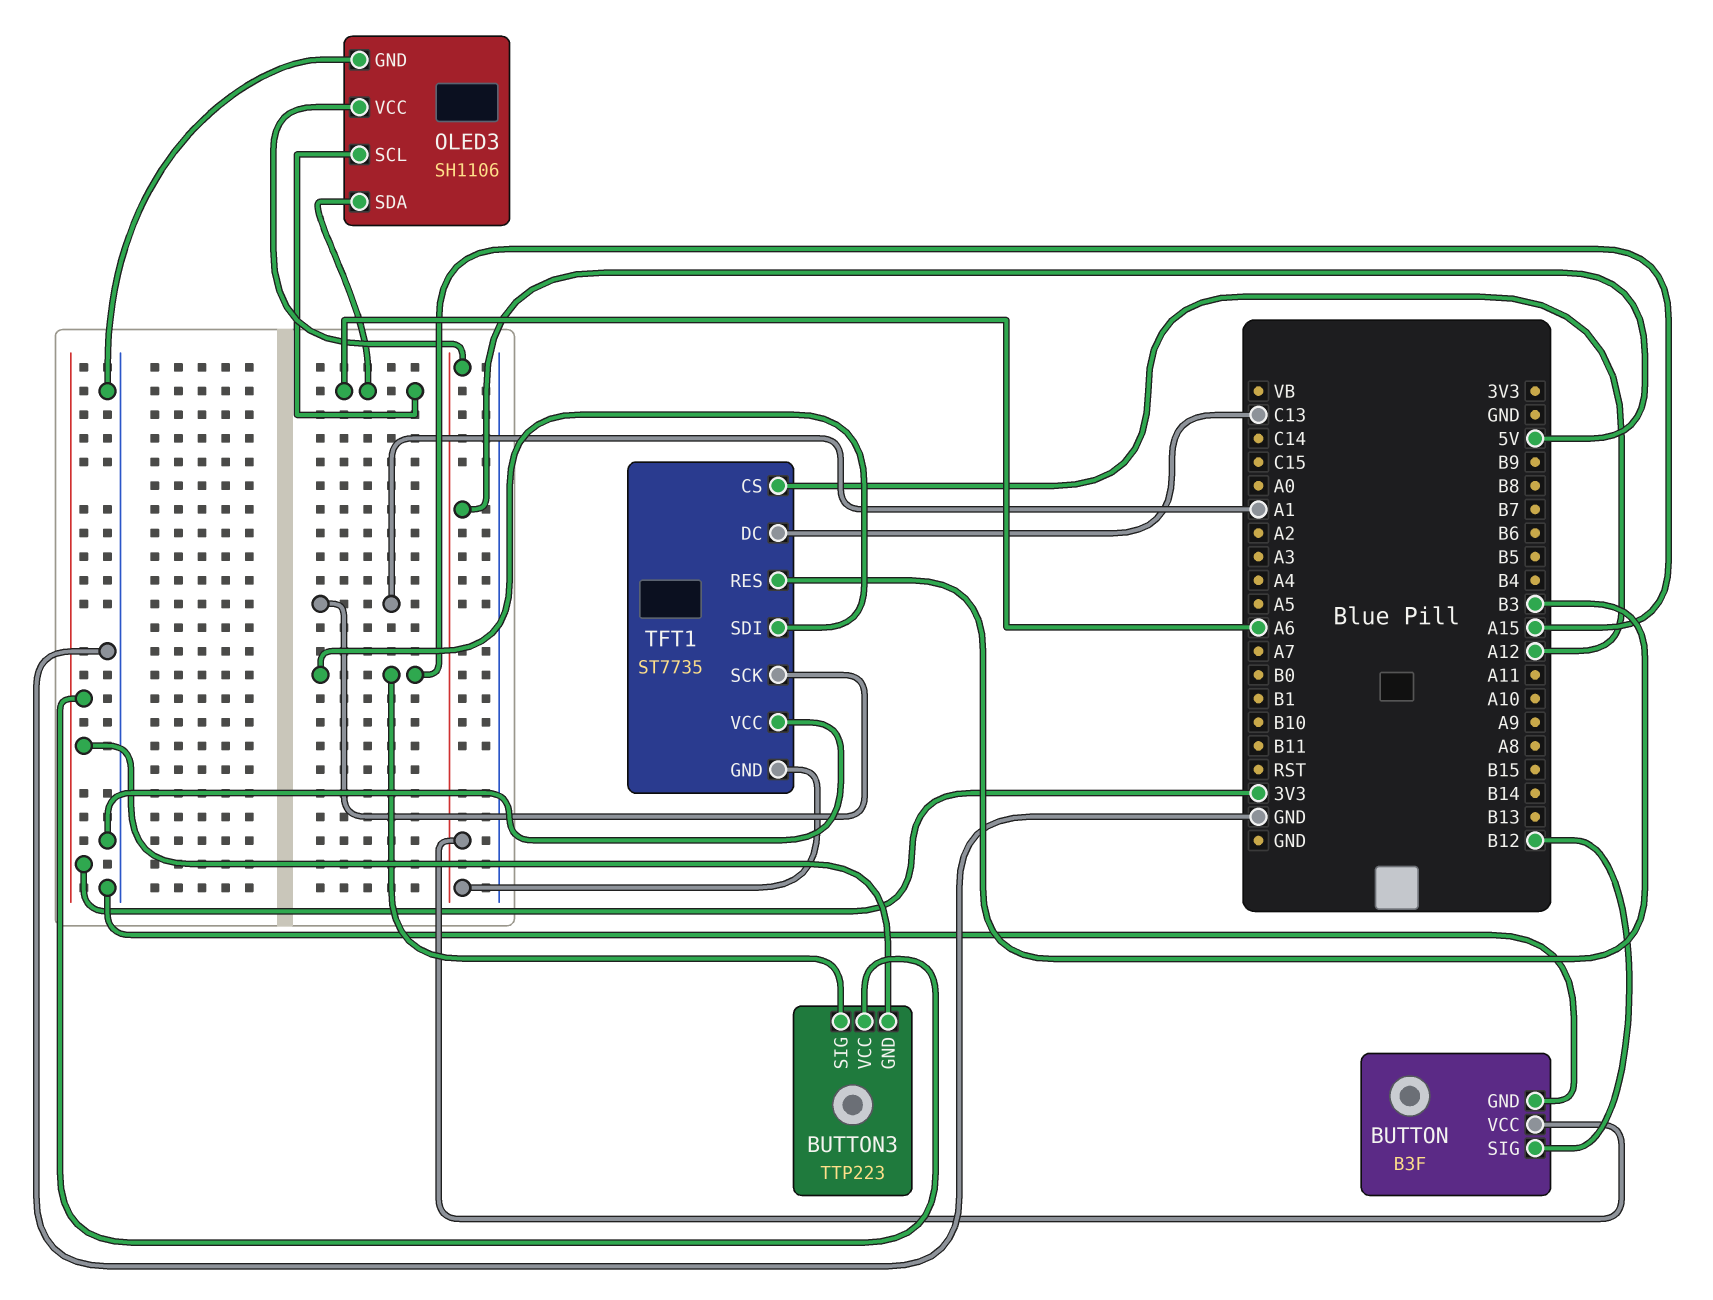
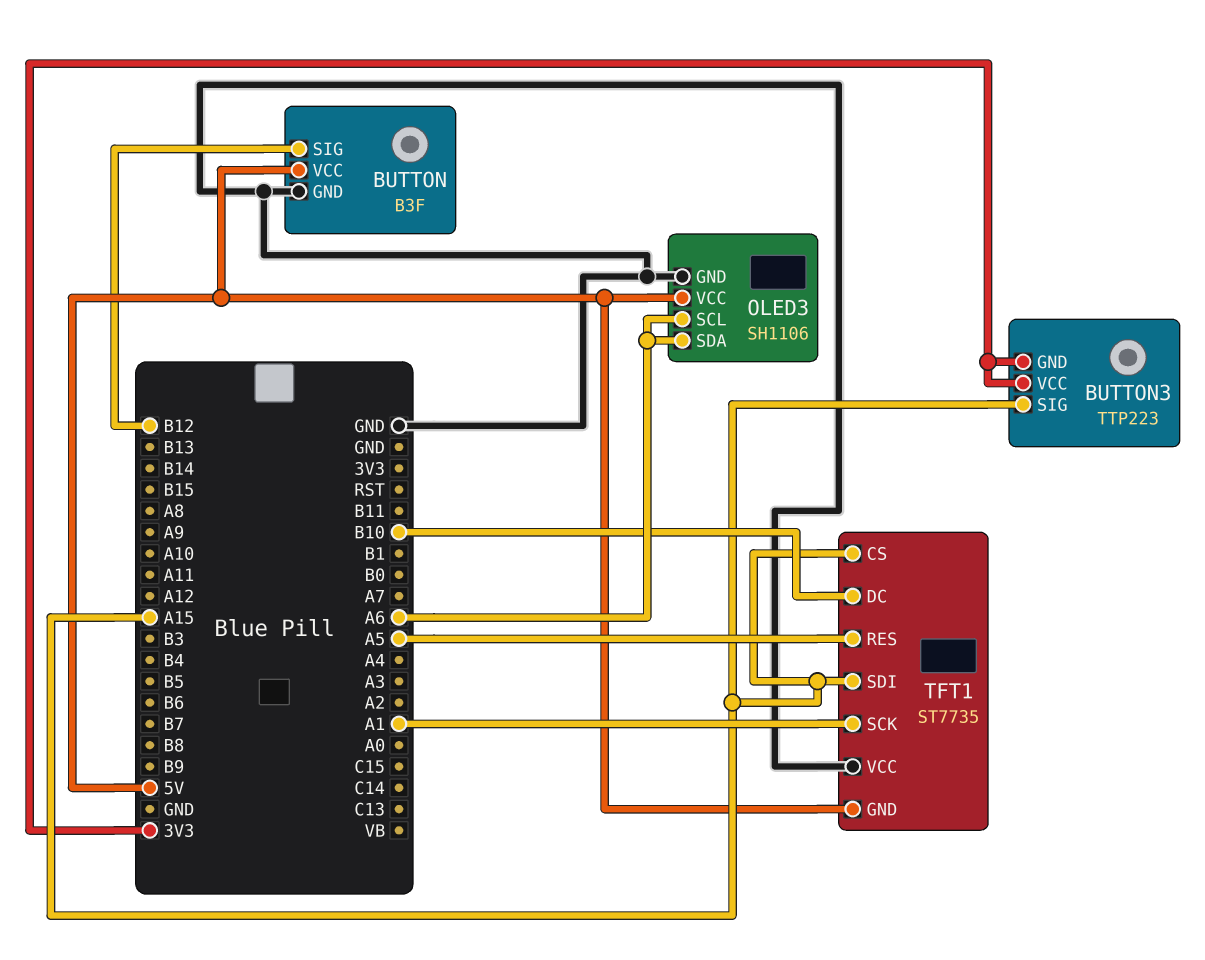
TFT1 pin CS: A12 -> A15
TFT1 pin DC: C13 -> B10
TFT1 pin RES: B3 -> A5

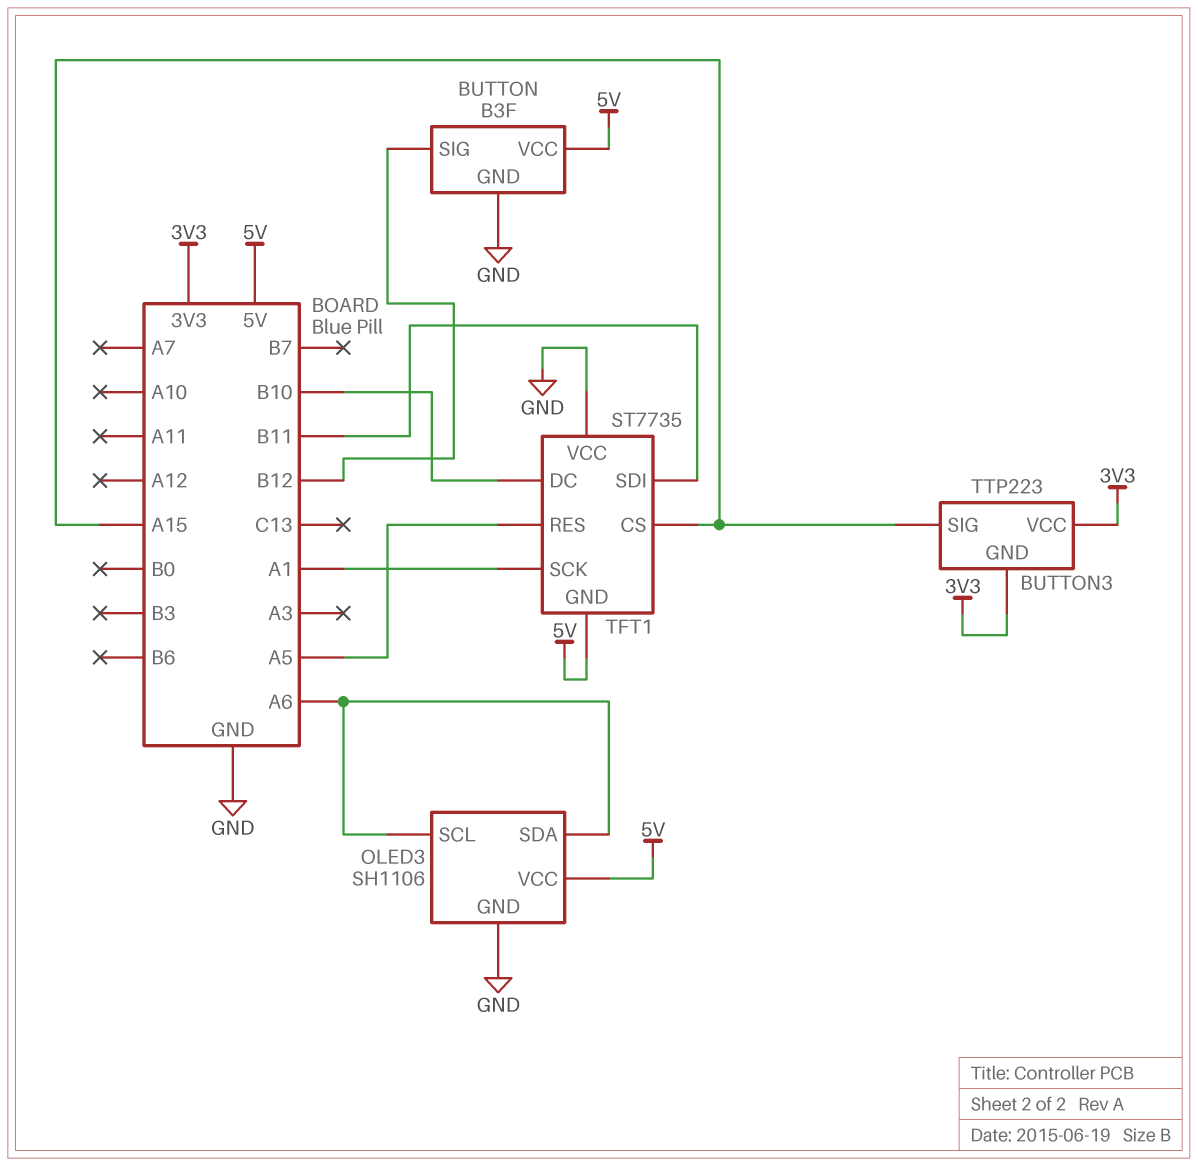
TFT1 pin SDI: A15 -> B11

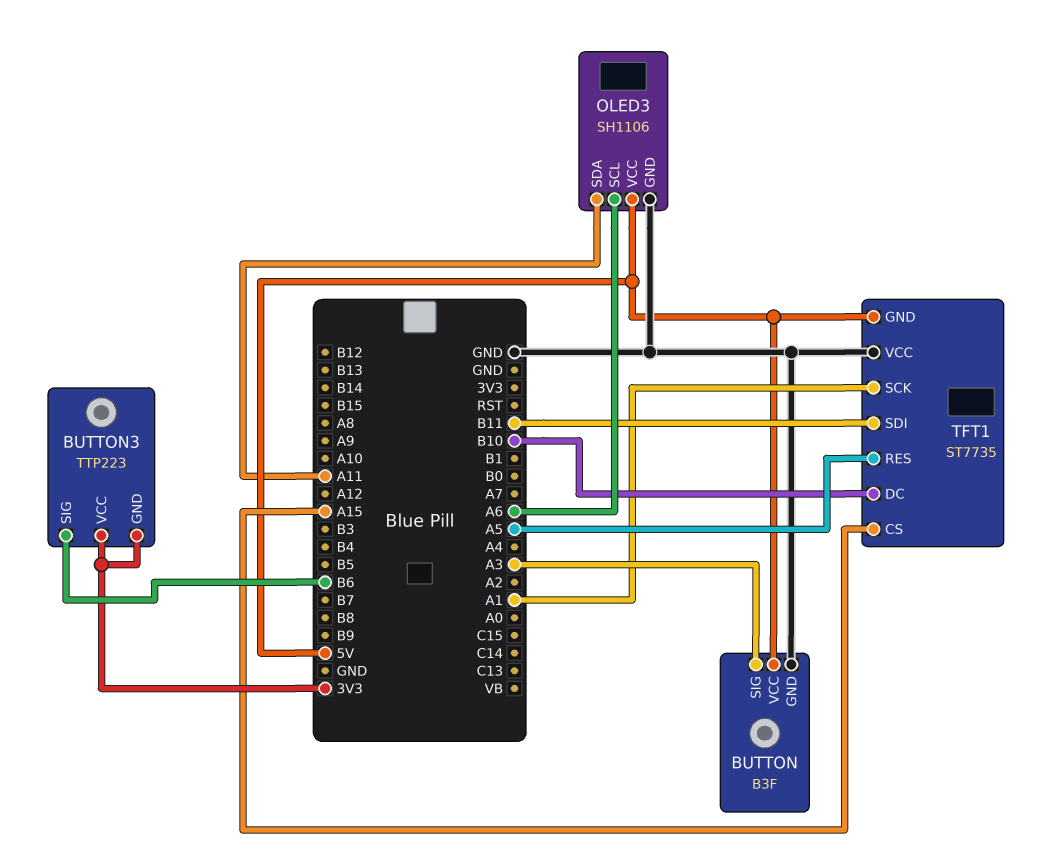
BUTTON pin SIG: B12 -> A3
BUTTON3 pin SIG: A15 -> B6
OLED3 pin SDA: A6 -> A11

